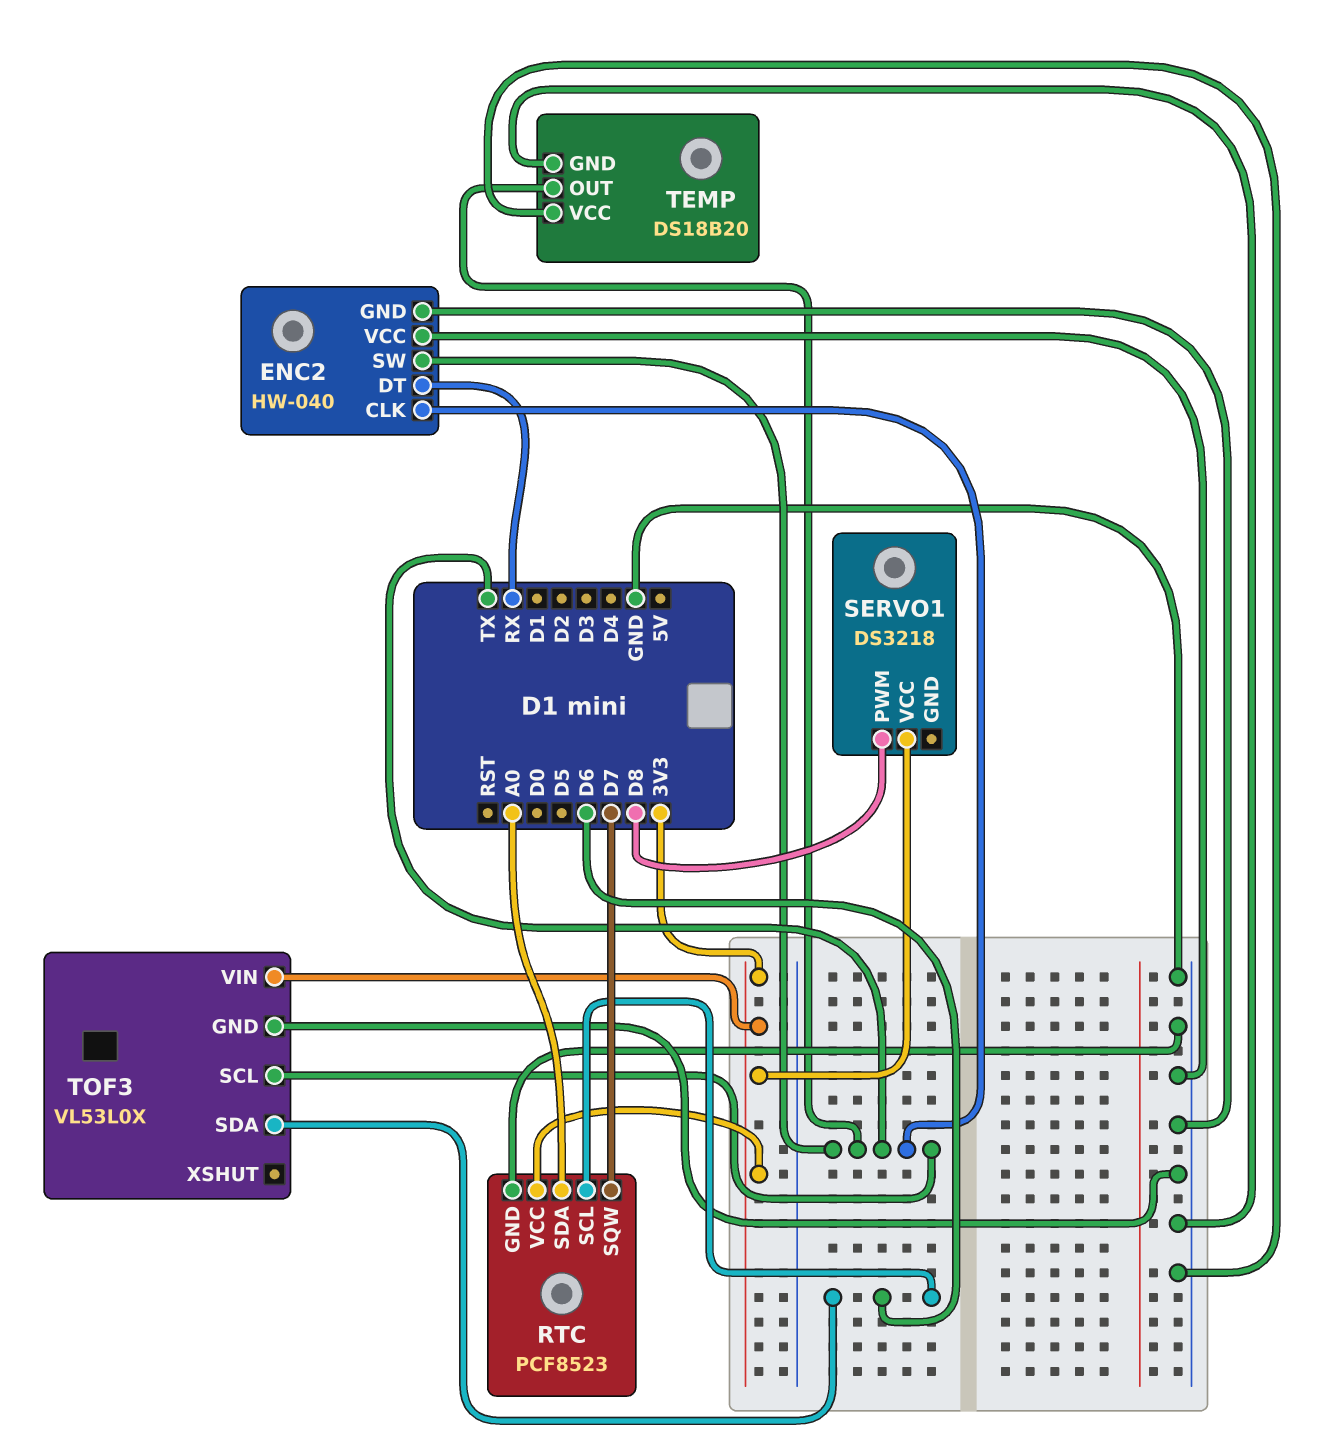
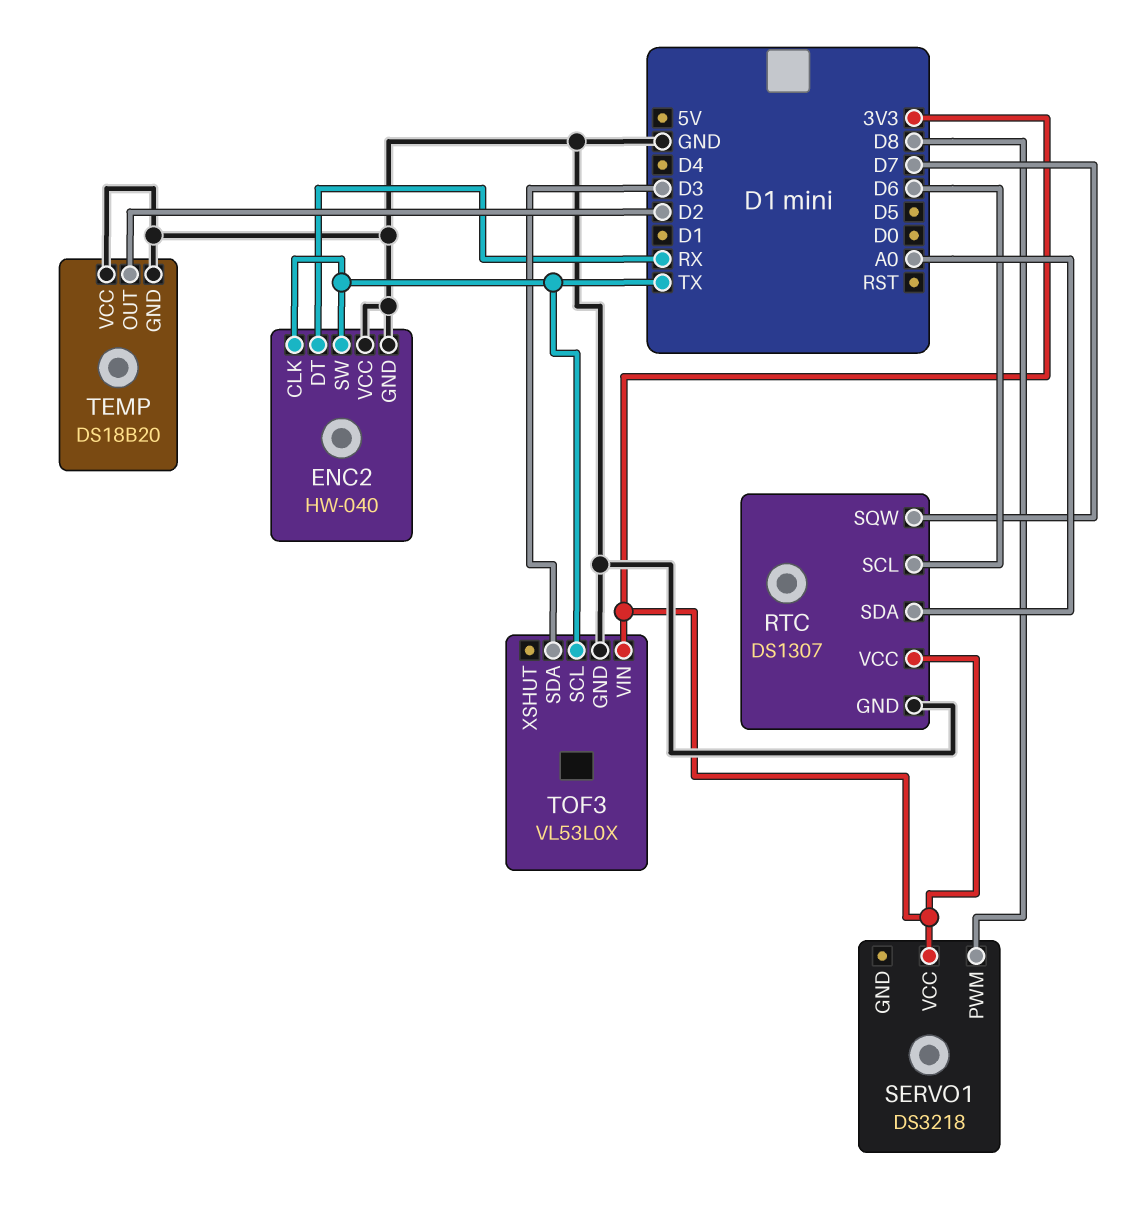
RTC: PCF8523 -> DS1307
TEMP pin OUT: TX -> D2
TOF3 pin SDA: D6 -> D3

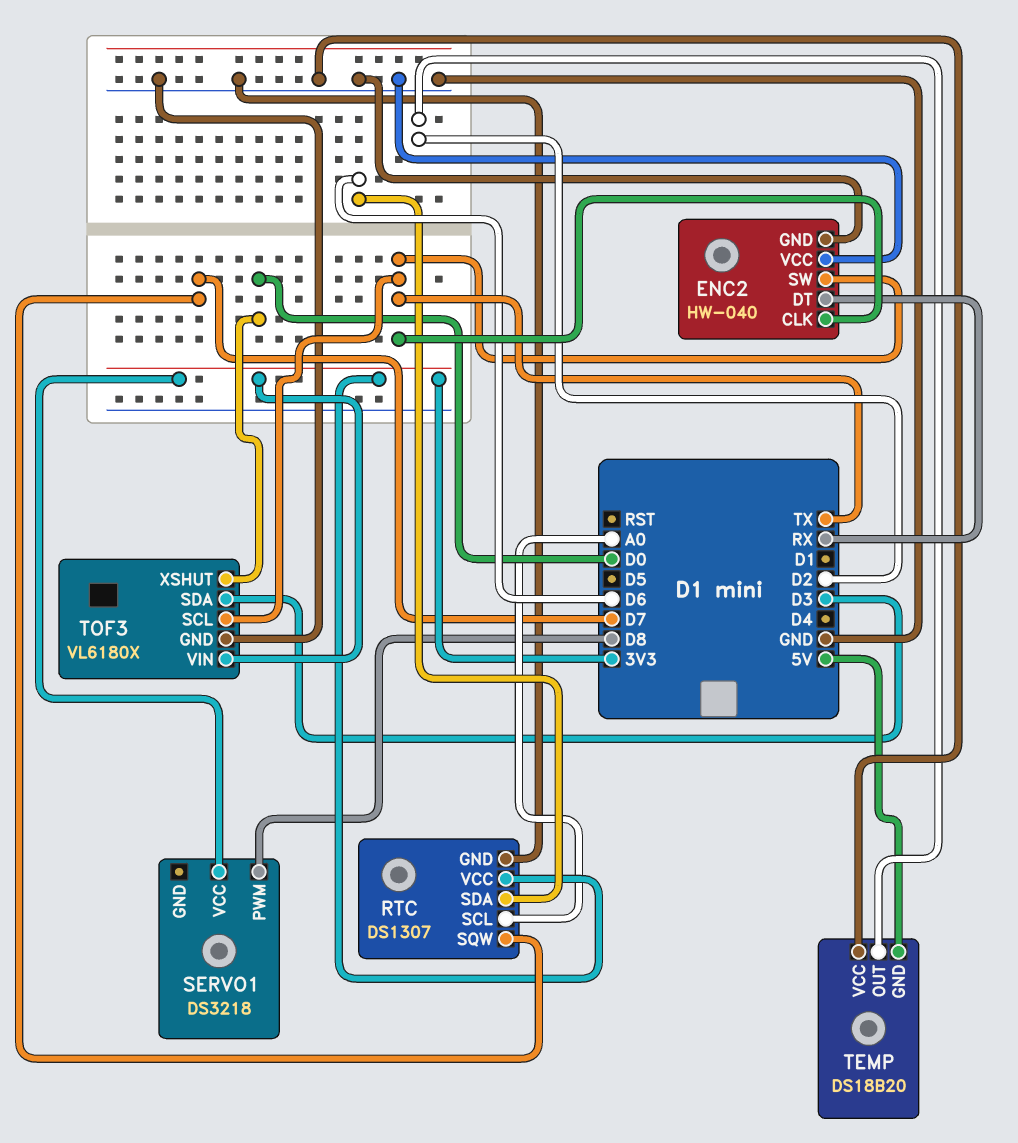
RTC pin SCL: D6 -> A0
RTC pin SDA: A0 -> D6
TEMP pin GND: GND -> 5V
TOF3: VL53L0X -> VL6180X
TOF3 pin XSHUT: none -> D0

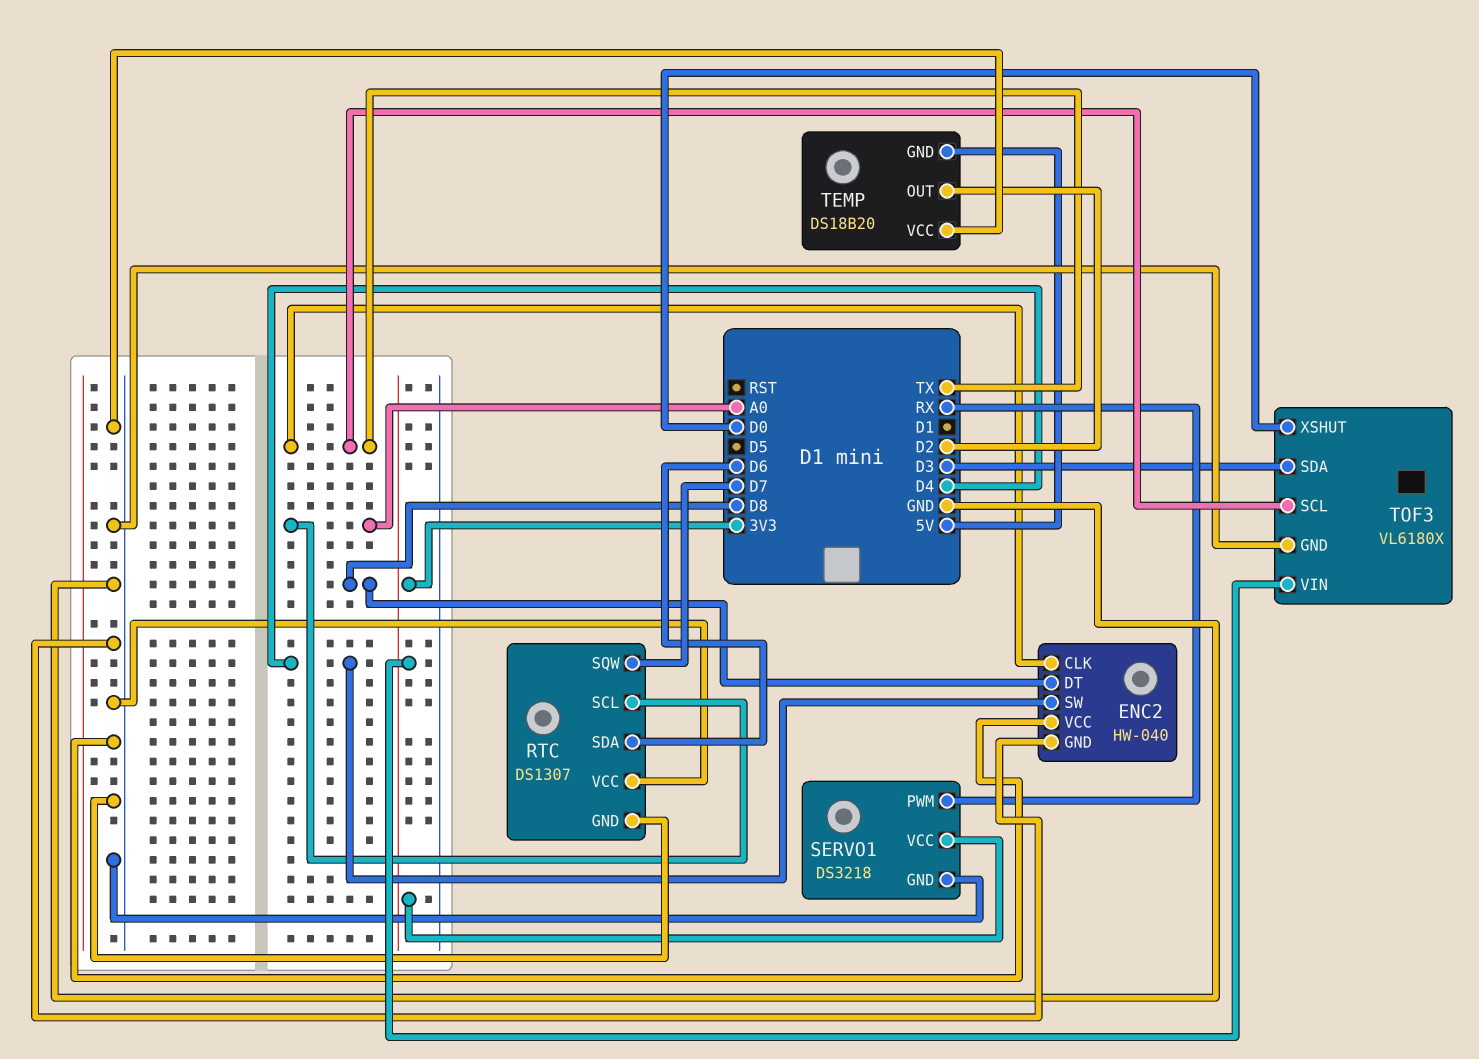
ENC2 pin DT: RX -> D8
ENC2 pin SW: TX -> D4
RTC pin VCC: 3V3 -> GND
SERVO1 pin GND: none -> GND
SERVO1 pin PWM: D8 -> RX

